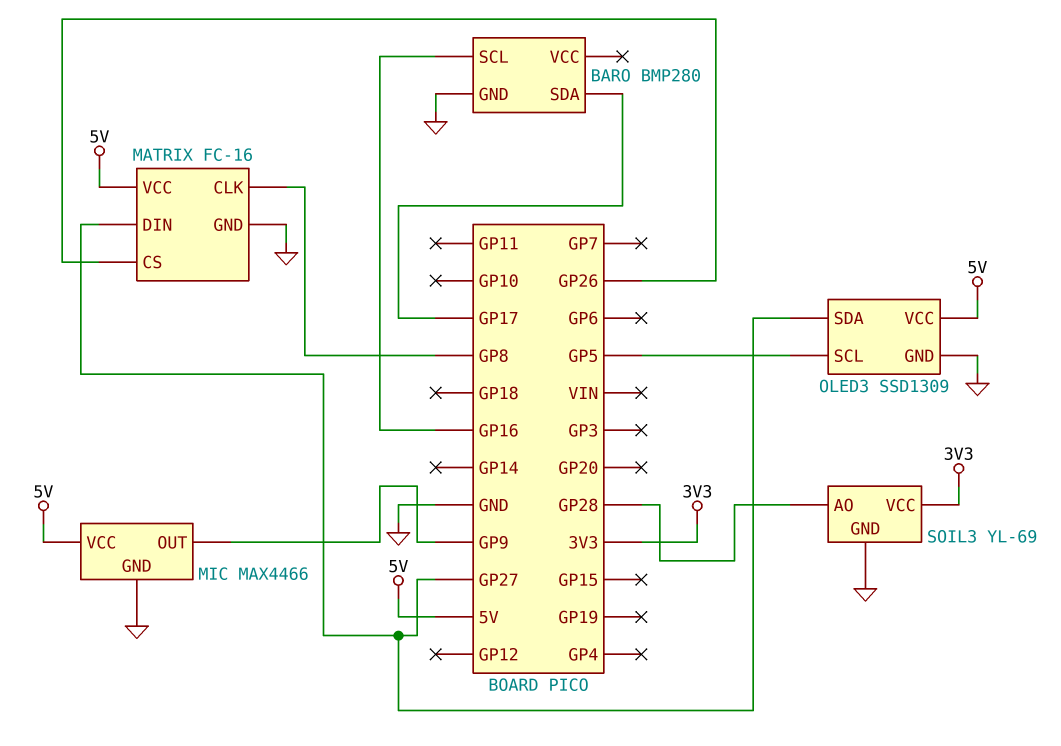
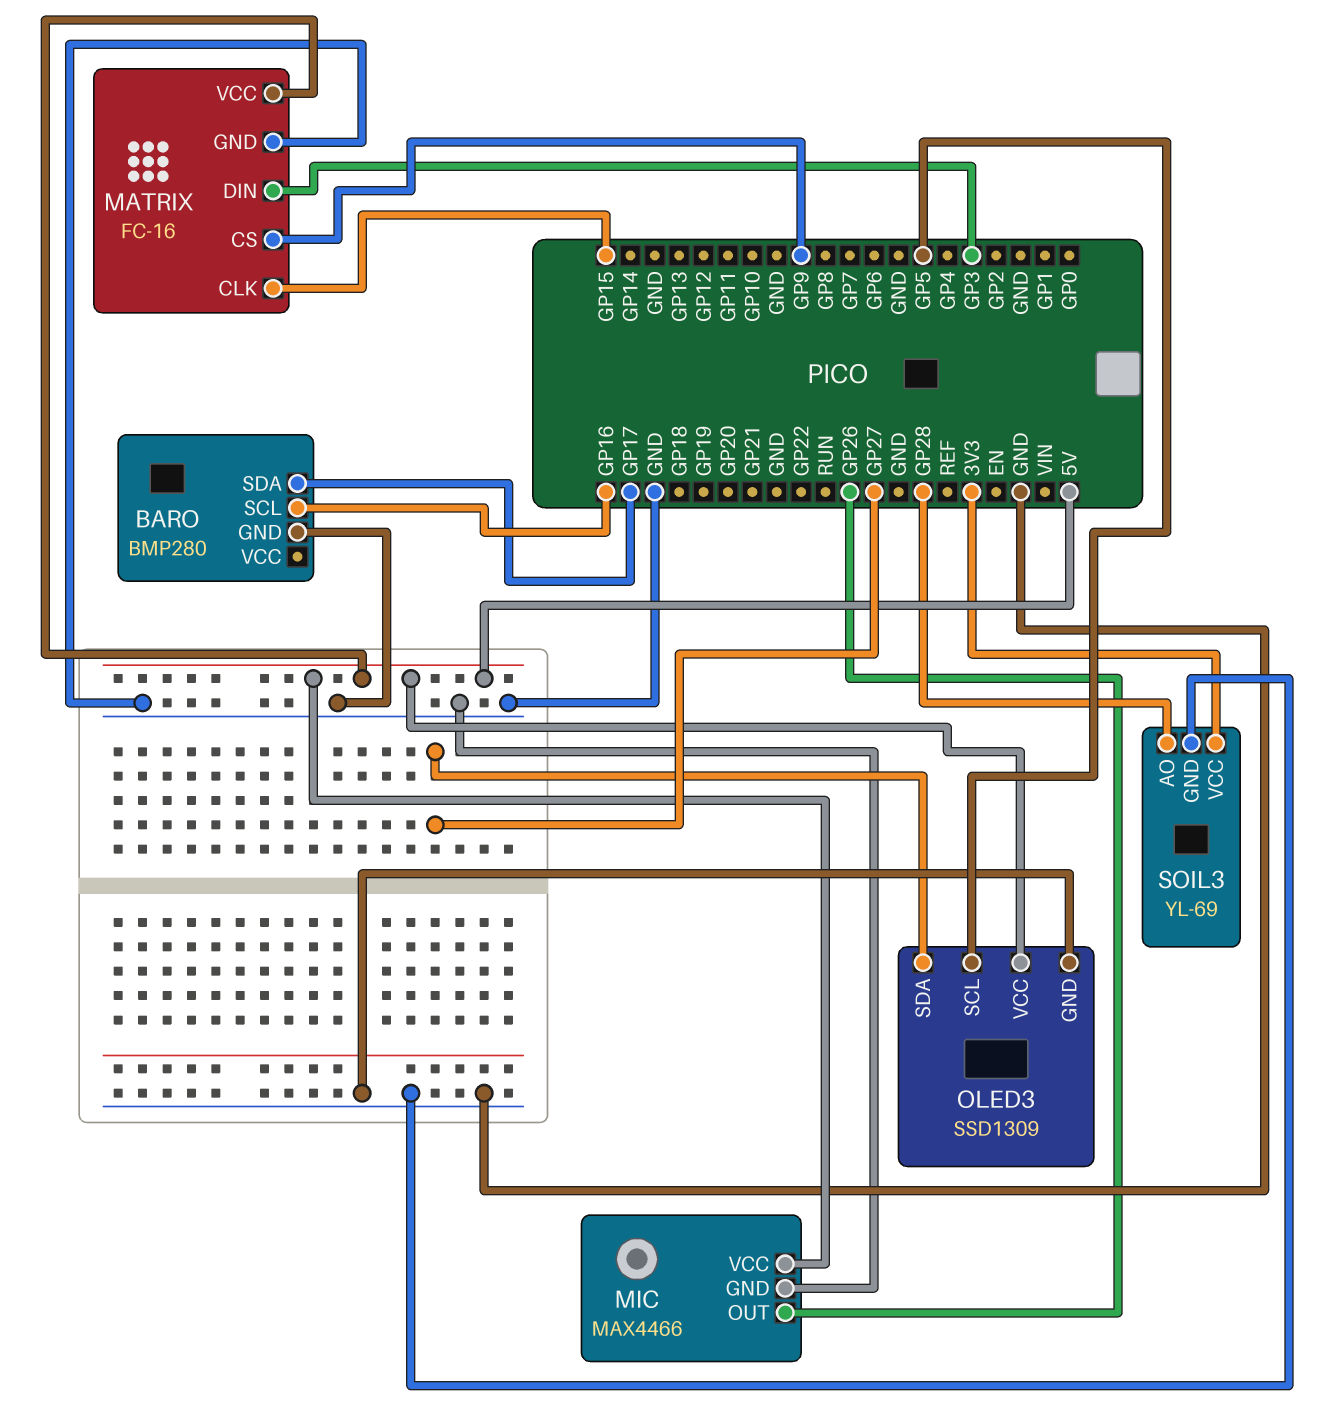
MATRIX pin CLK: GP8 -> GP15
MATRIX pin CS: GP26 -> GP9
MATRIX pin DIN: GP27 -> GP3
MIC pin OUT: GP9 -> GP26

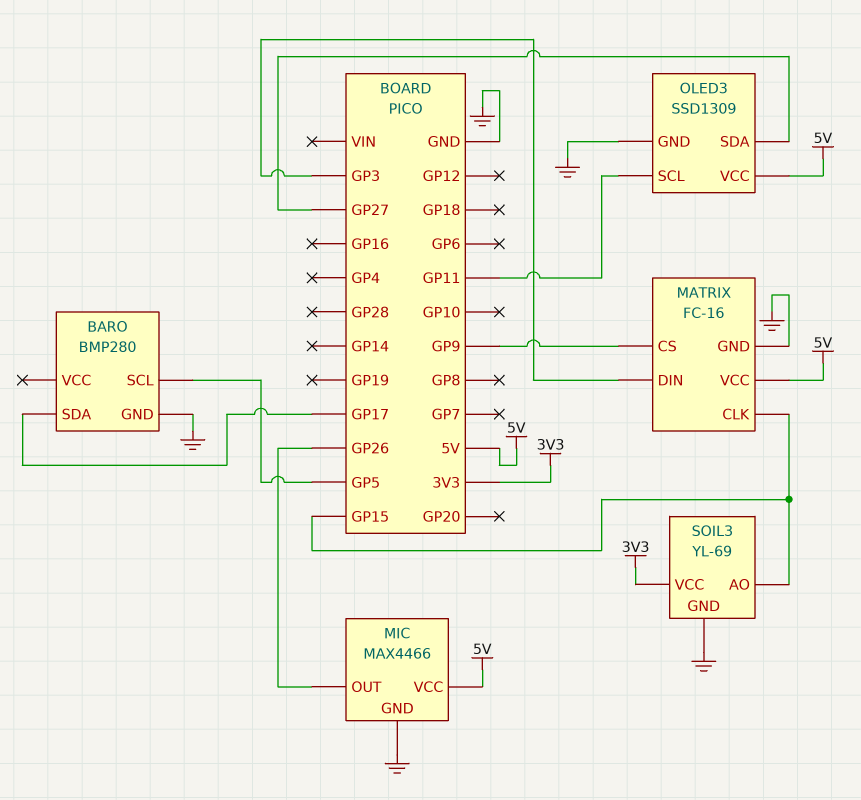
BARO pin SCL: GP16 -> GP5
OLED3 pin SCL: GP5 -> GP11
SOIL3 pin AO: GP28 -> GP15

